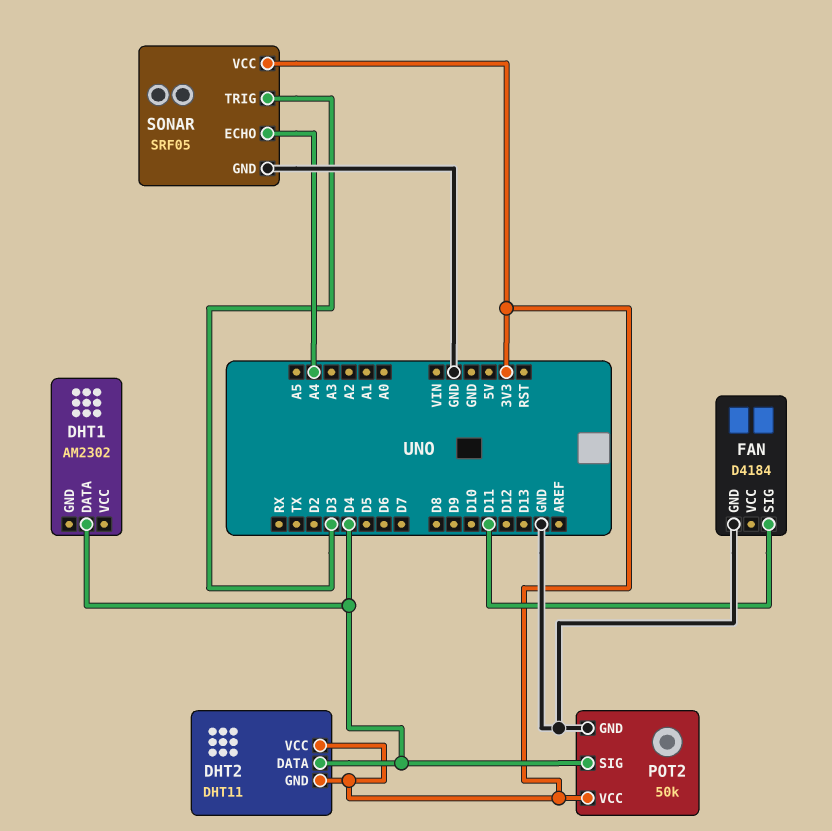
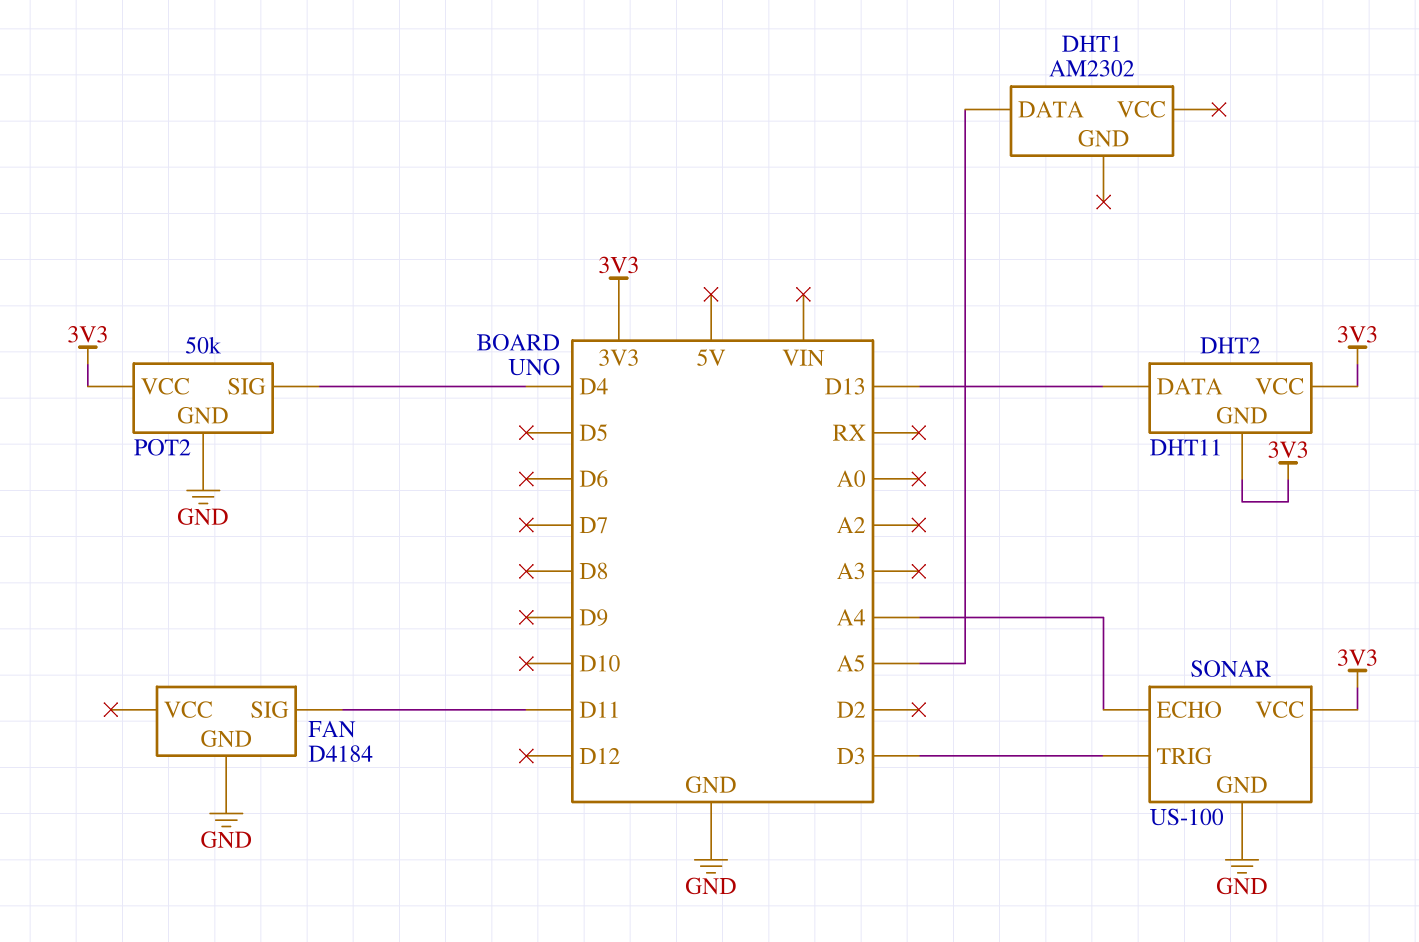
DHT1 pin DATA: D4 -> A5
DHT2 pin DATA: D4 -> D13
SONAR: SRF05 -> US-100

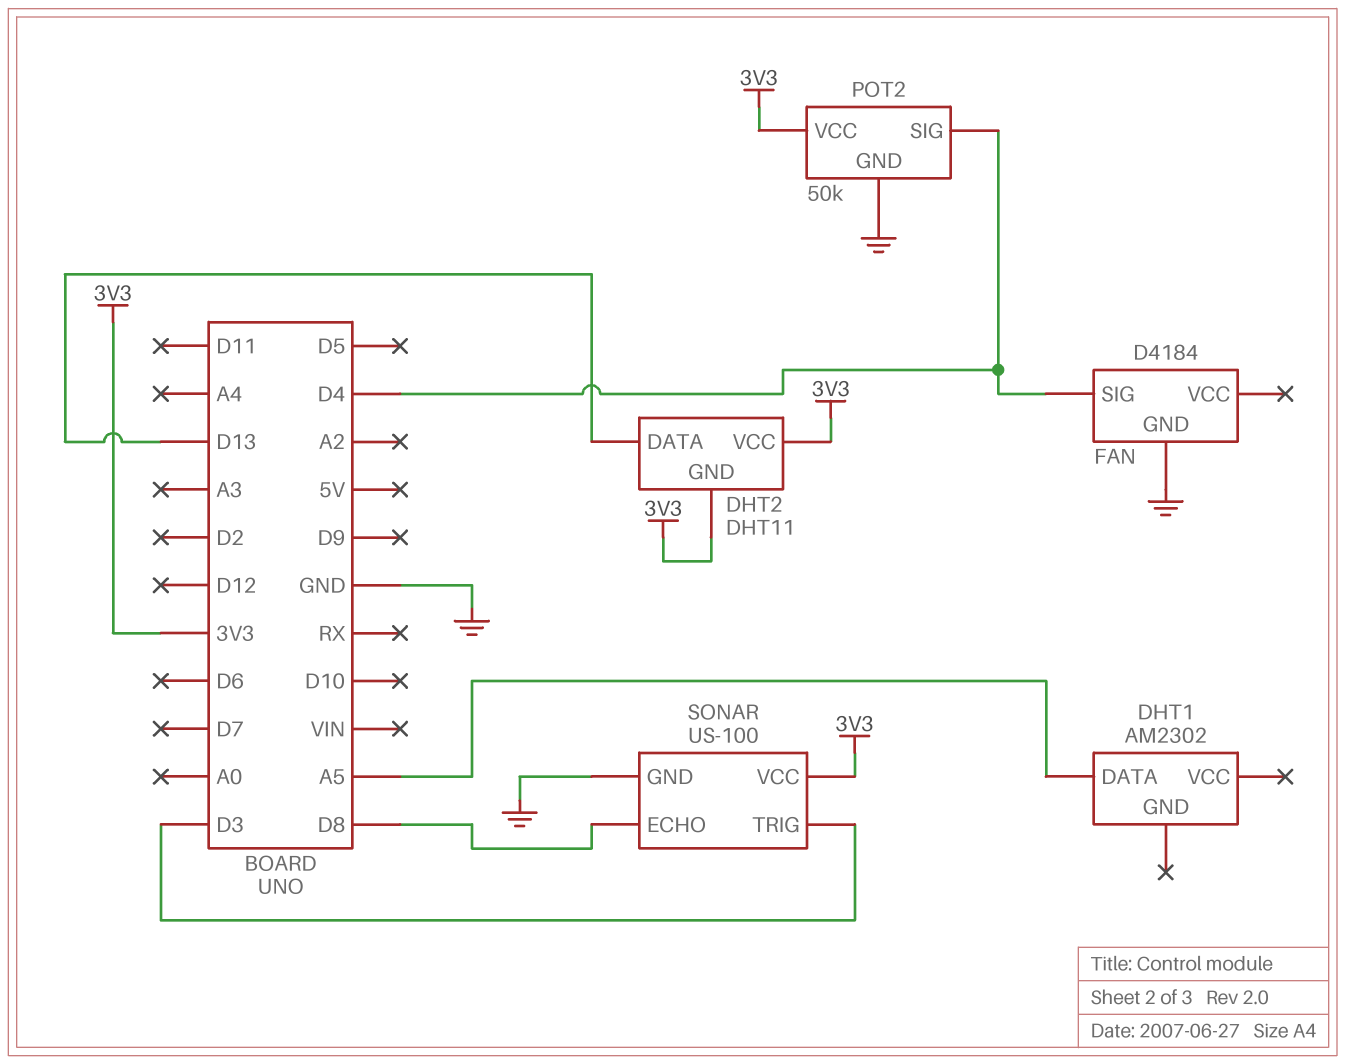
FAN pin SIG: D11 -> D4
SONAR pin ECHO: A4 -> D8

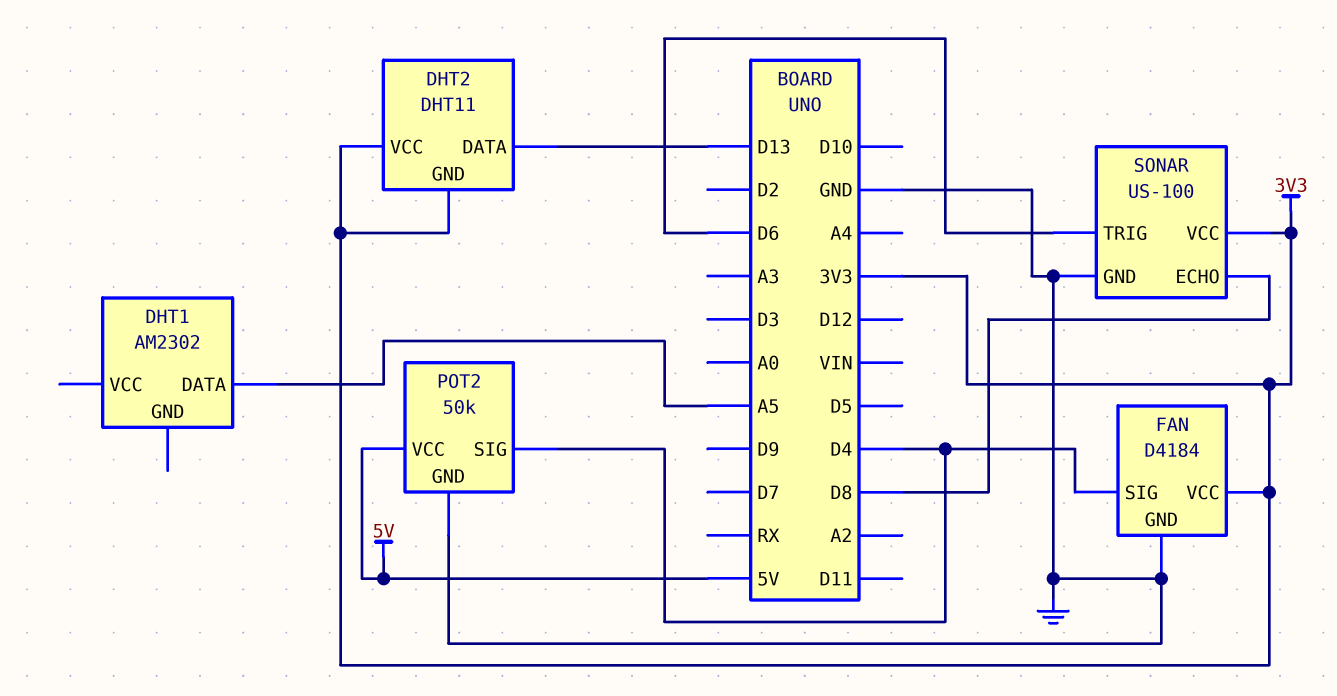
FAN pin VCC: none -> 3V3
POT2 pin VCC: 3V3 -> 5V
SONAR pin TRIG: D3 -> D6

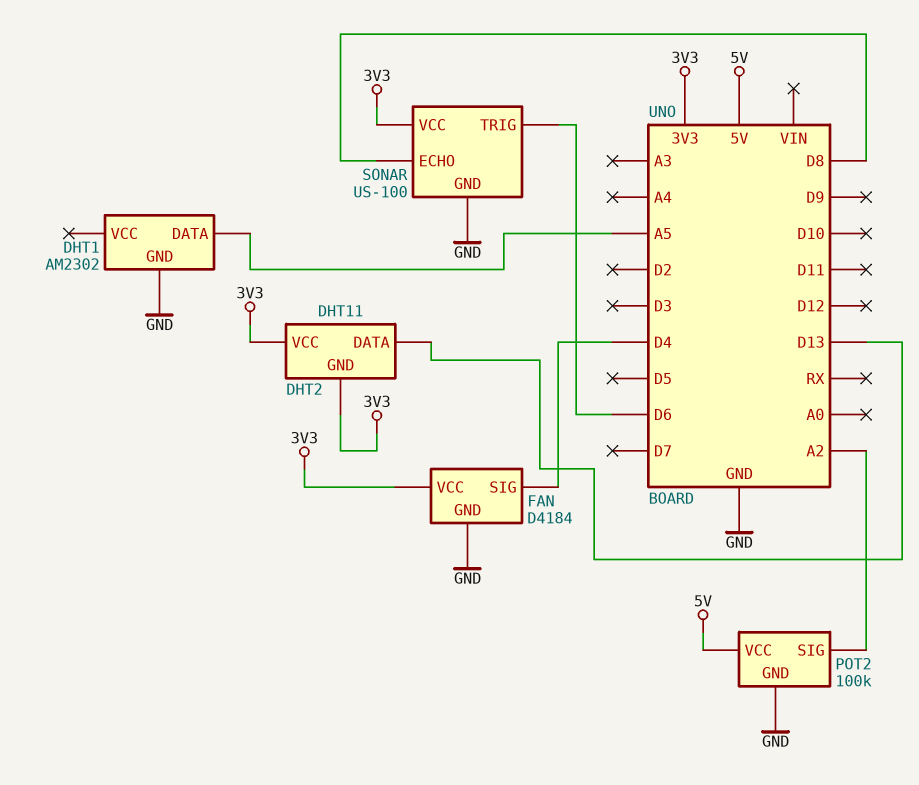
DHT1 pin GND: none -> GND
POT2: 50k -> 100k
POT2 pin SIG: D4 -> A2

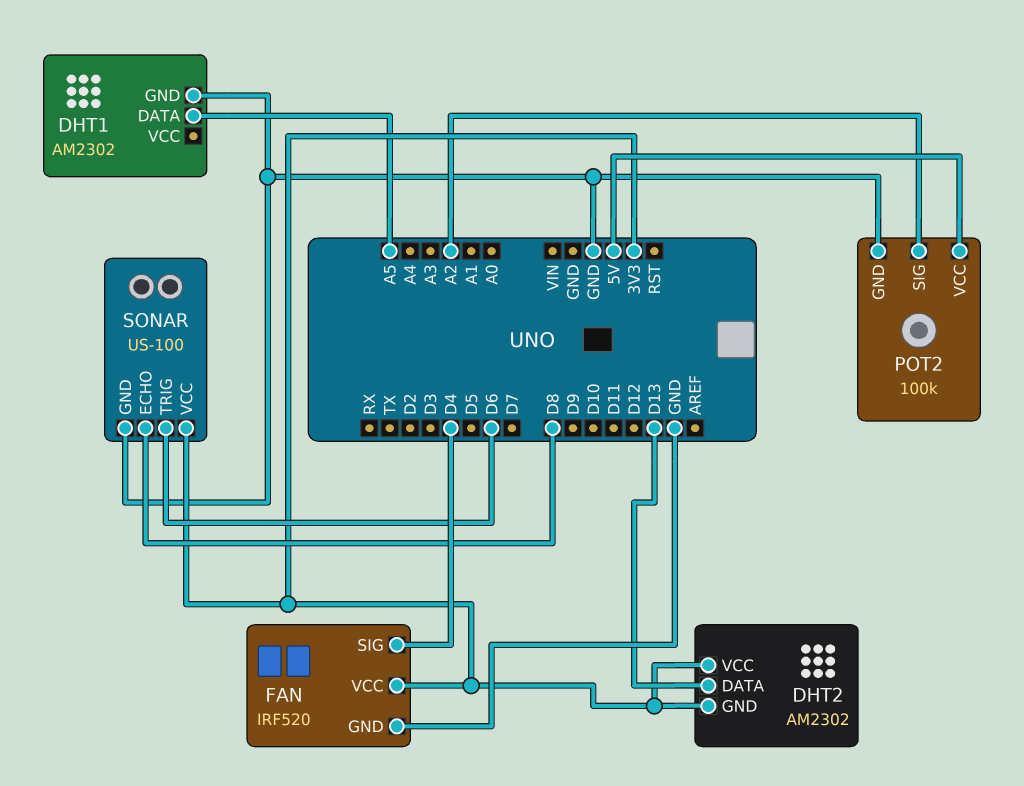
DHT2: DHT11 -> AM2302
FAN: D4184 -> IRF520

